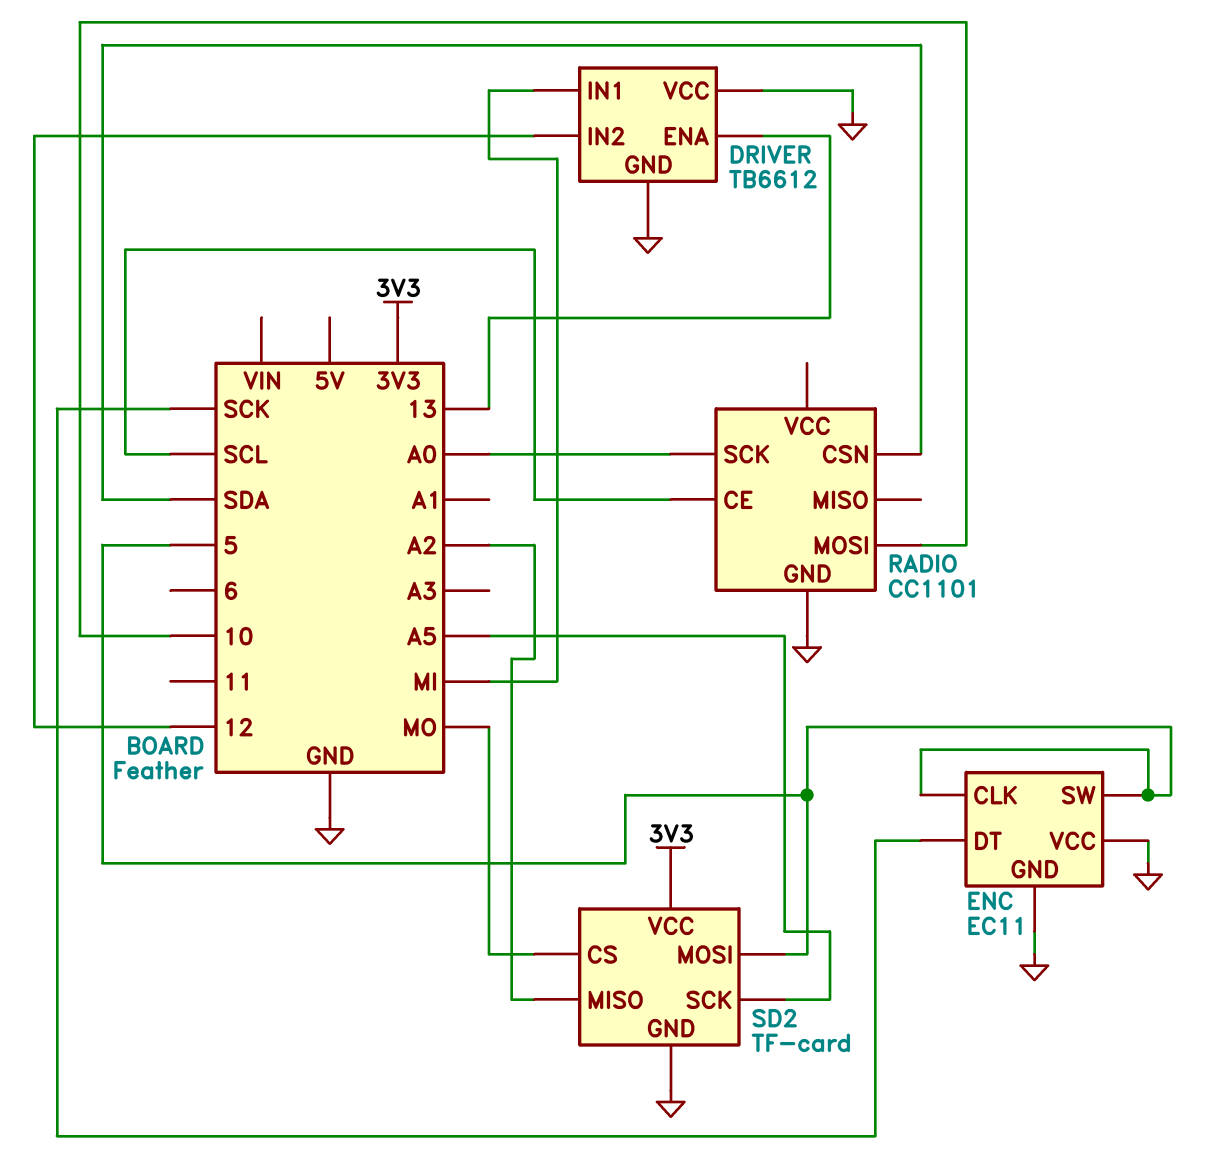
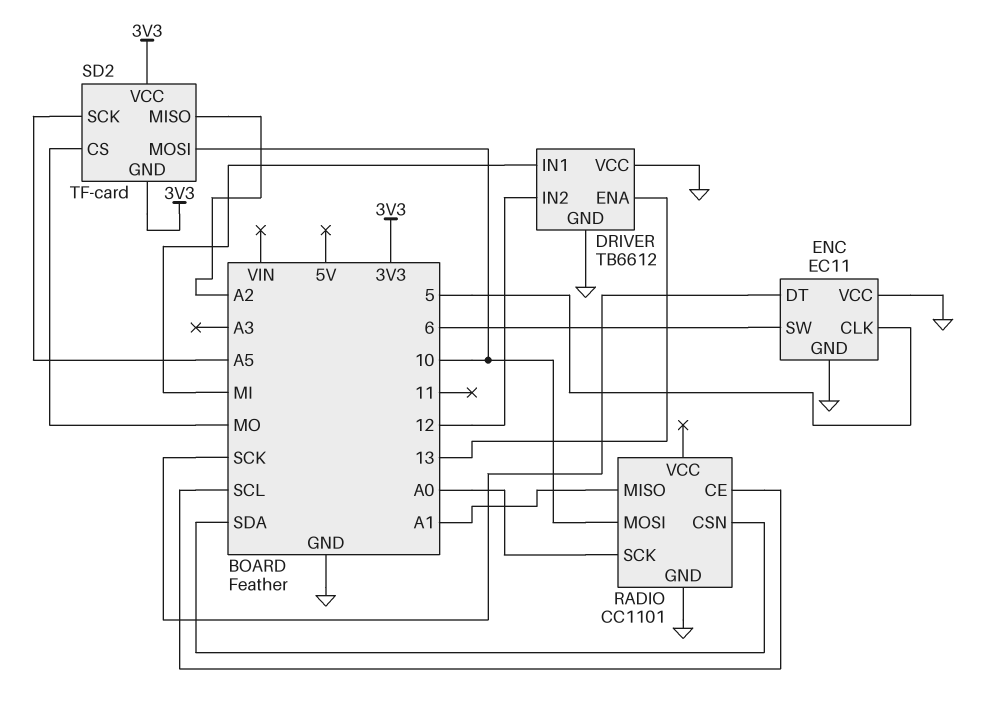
ENC pin SW: 5 -> 6
RADIO pin MISO: none -> A1
SD2 pin GND: GND -> 3V3
SD2 pin MOSI: 5 -> 10

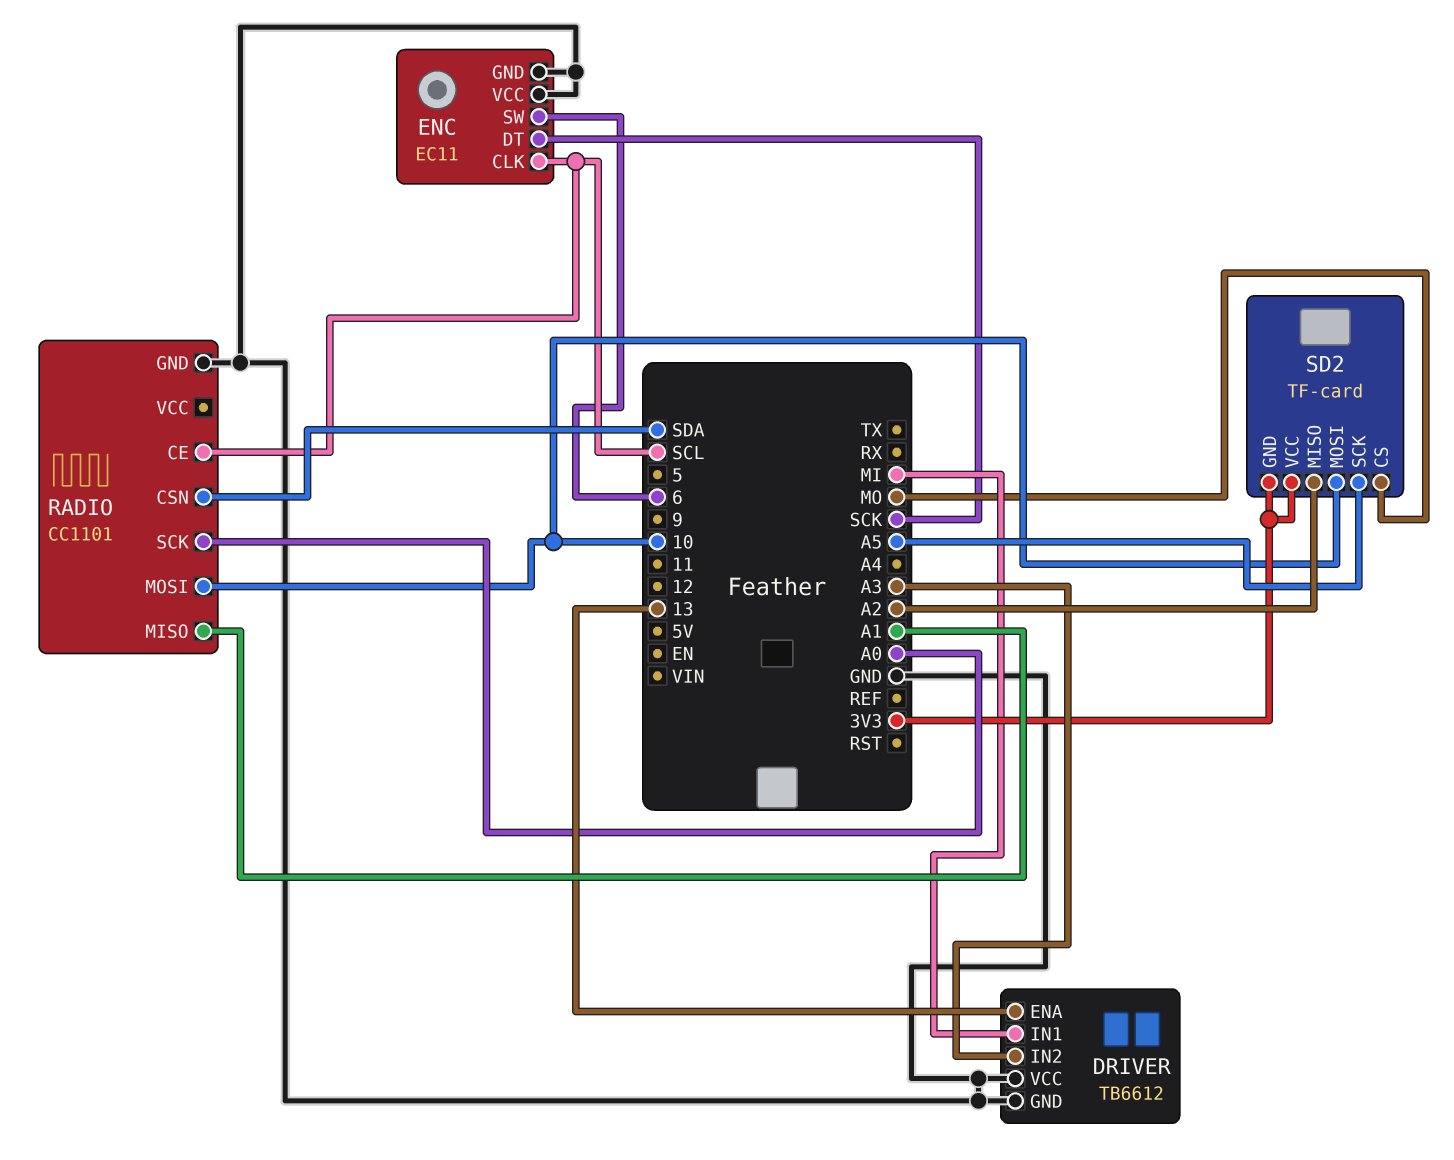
DRIVER pin IN2: 12 -> A3
ENC pin CLK: 5 -> SCL

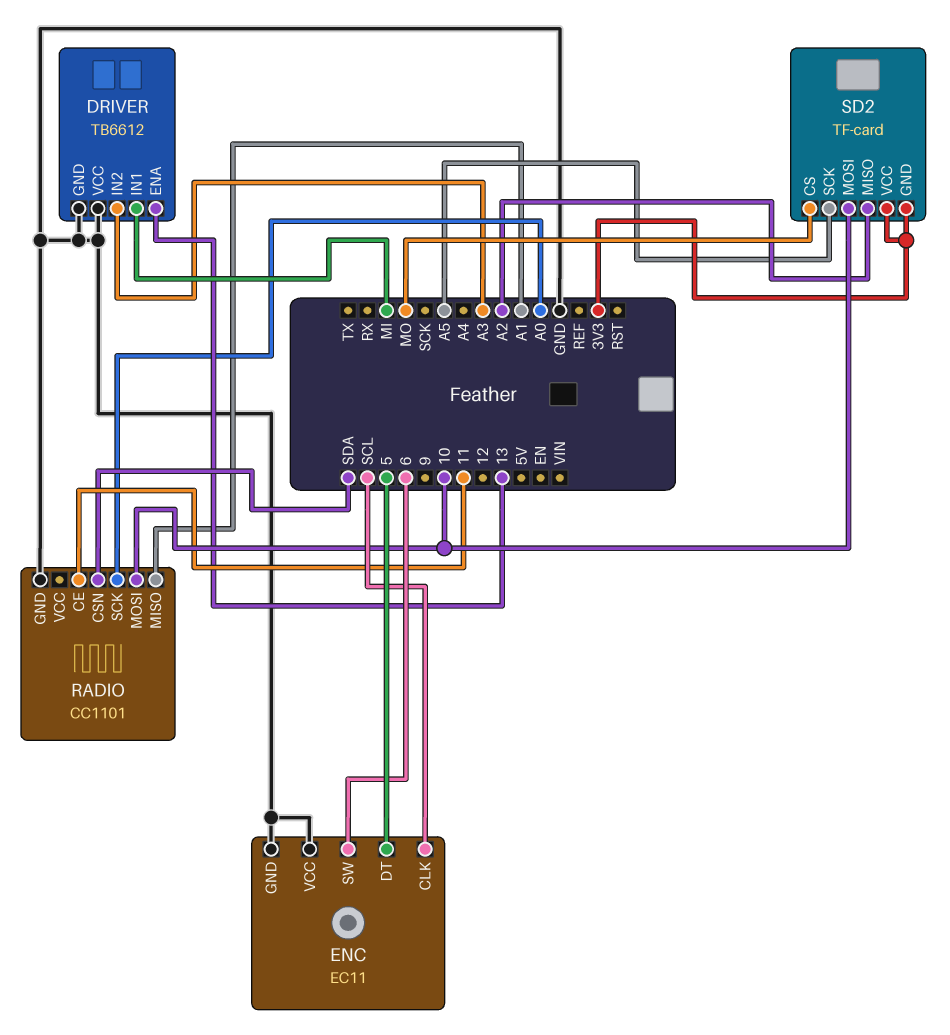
ENC pin DT: SCK -> 5
RADIO pin CE: SCL -> 11

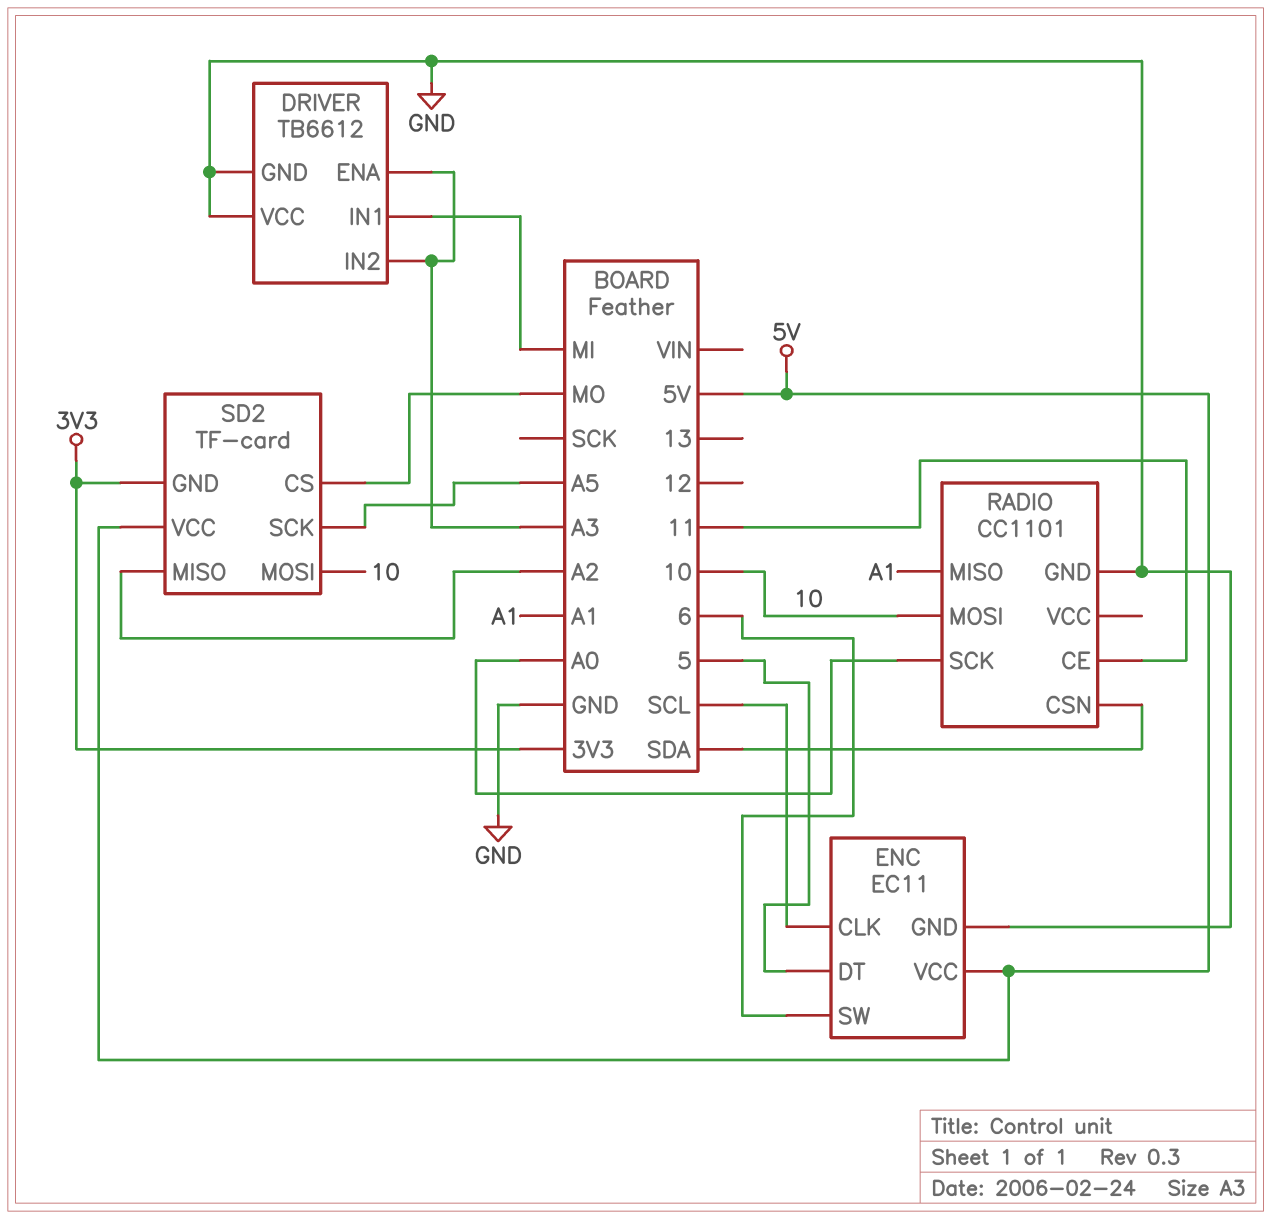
DRIVER pin ENA: 13 -> A3
ENC pin VCC: GND -> 5V
SD2 pin VCC: 3V3 -> 5V

